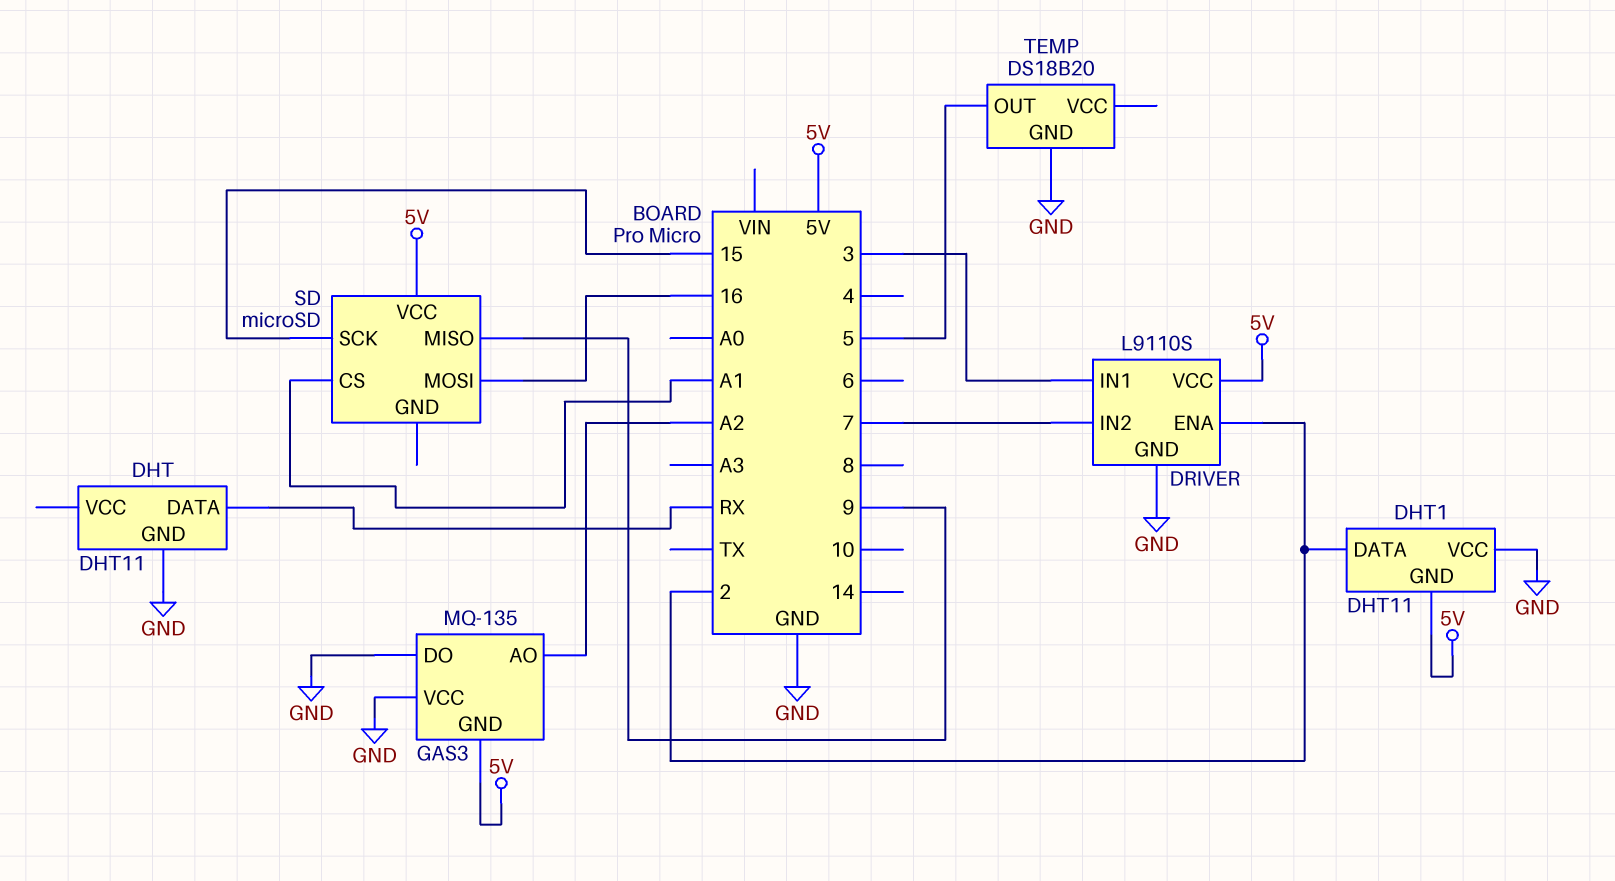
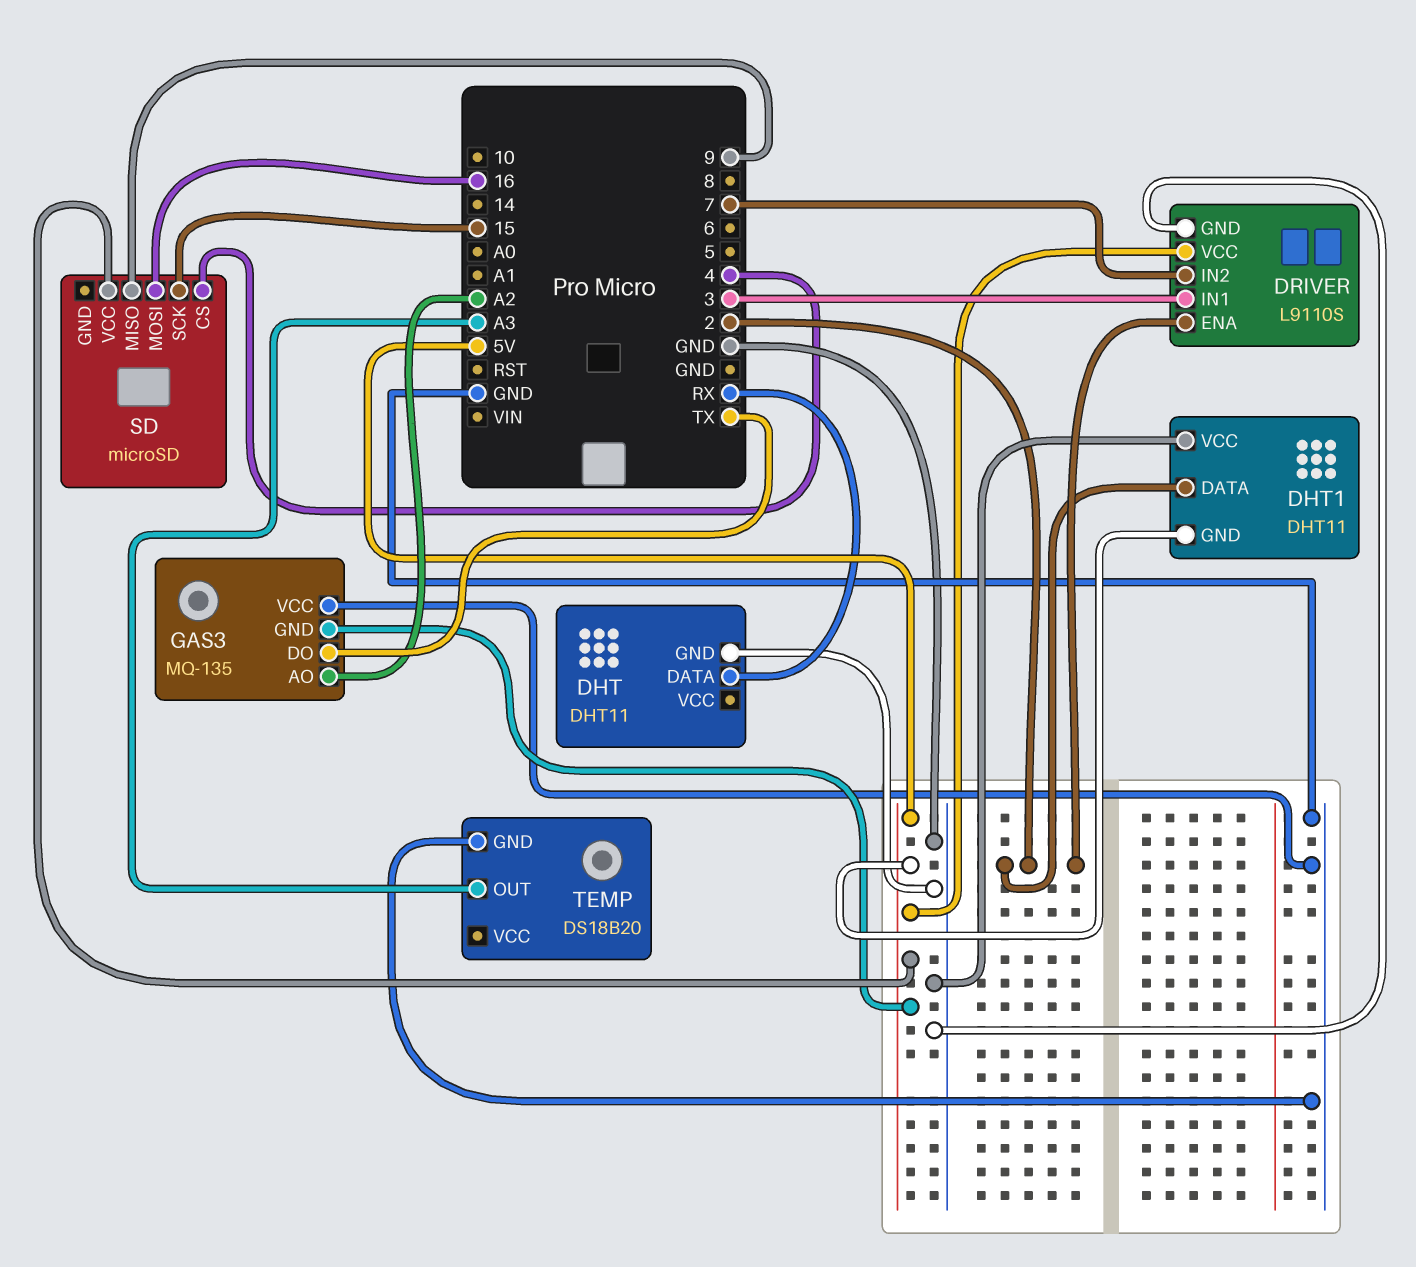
GAS3 pin DO: GND -> TX
SD pin CS: A1 -> 4
TEMP pin OUT: 5 -> A3

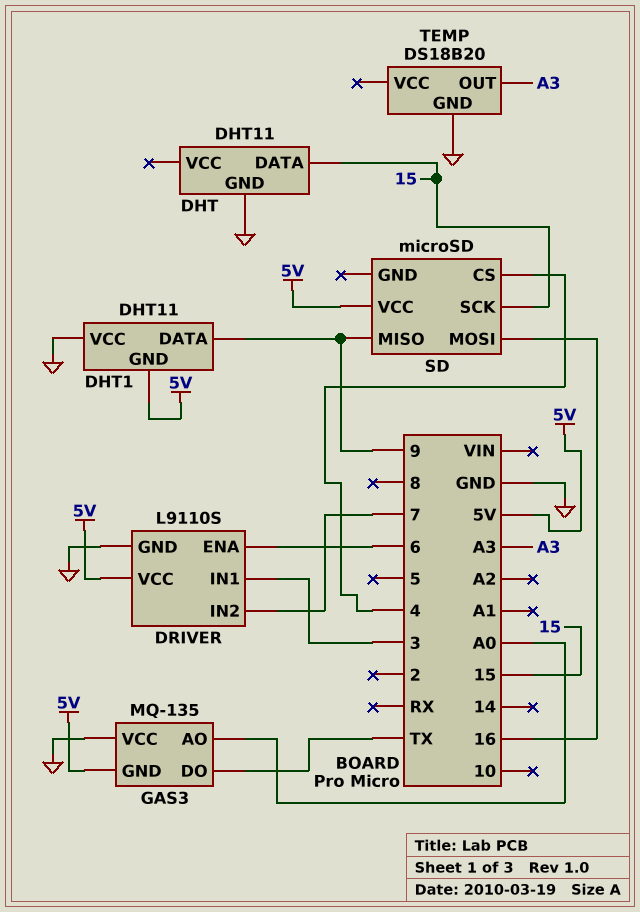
DHT pin DATA: RX -> 15
DHT1 pin DATA: 2 -> 9
DRIVER pin ENA: 2 -> 6
GAS3 pin AO: A2 -> A0

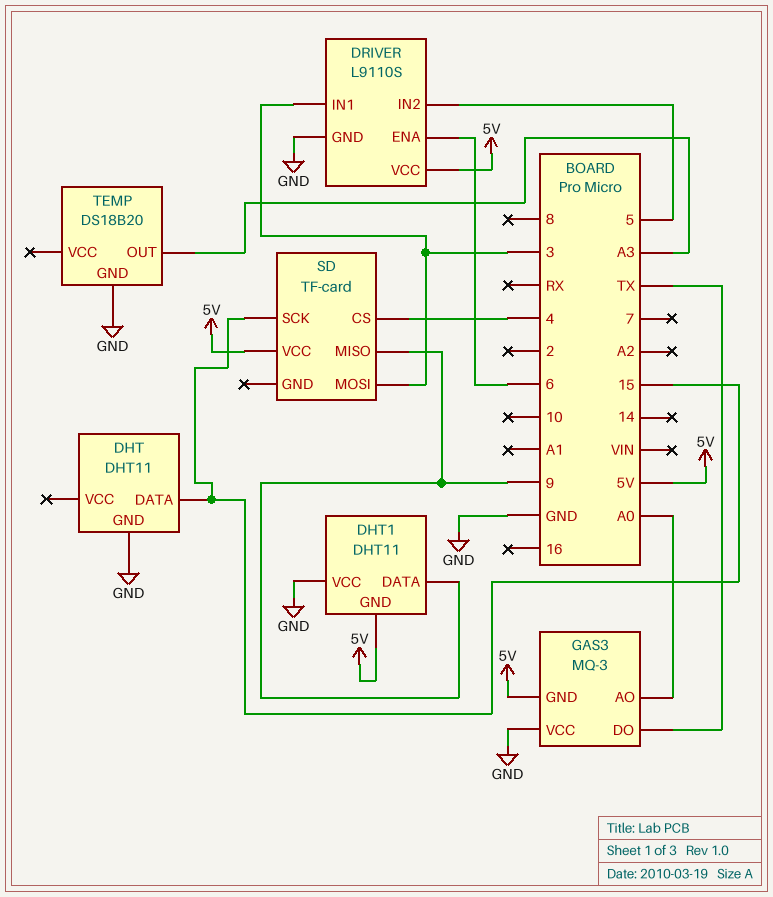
DRIVER pin IN2: 7 -> 5
GAS3: MQ-135 -> MQ-3
SD: microSD -> TF-card
SD pin MOSI: 16 -> 3

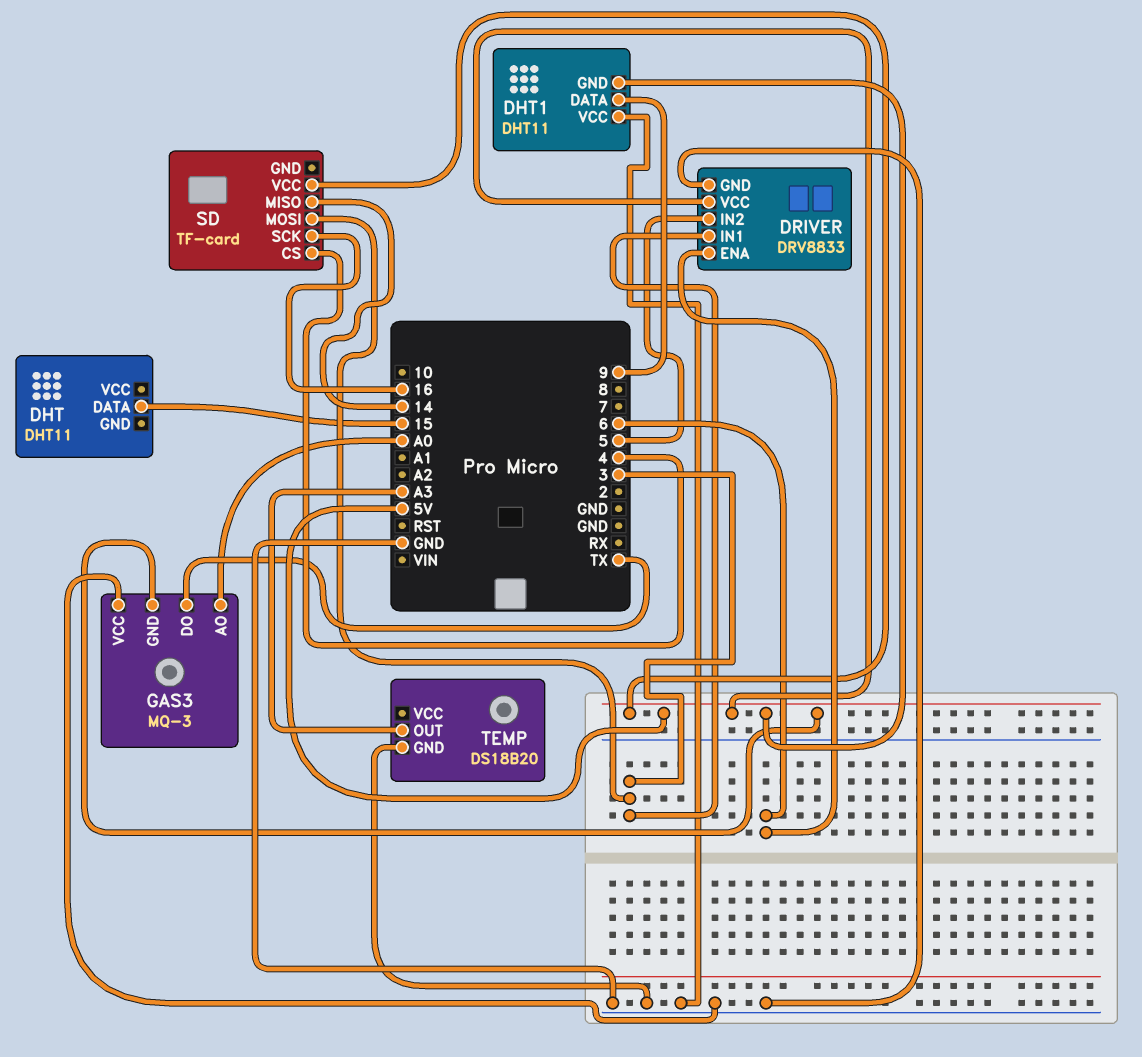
DHT pin GND: GND -> none
DRIVER: L9110S -> DRV8833
SD pin MISO: 9 -> 14
SD pin SCK: 15 -> 16

